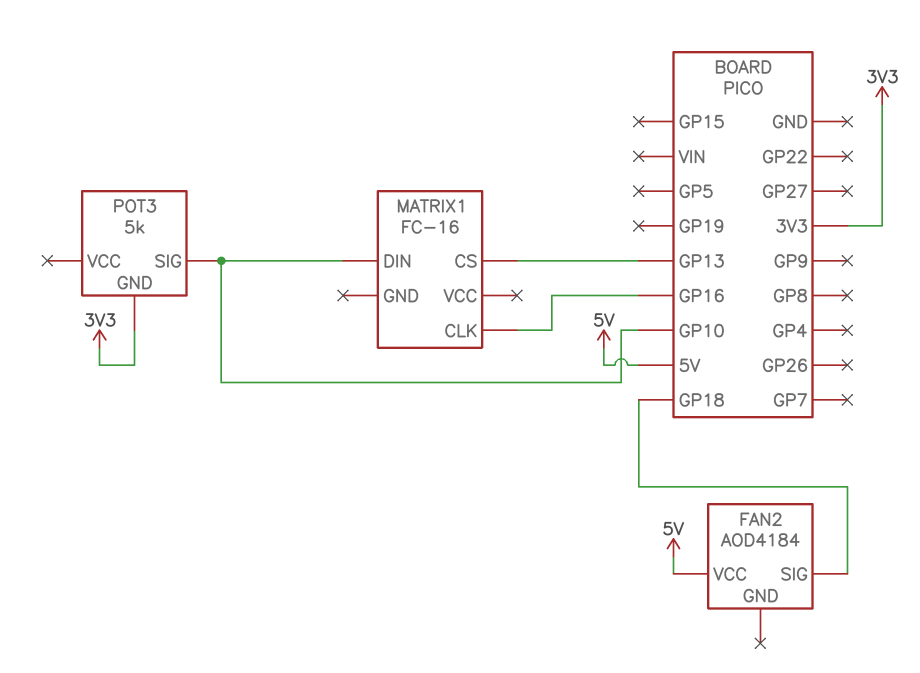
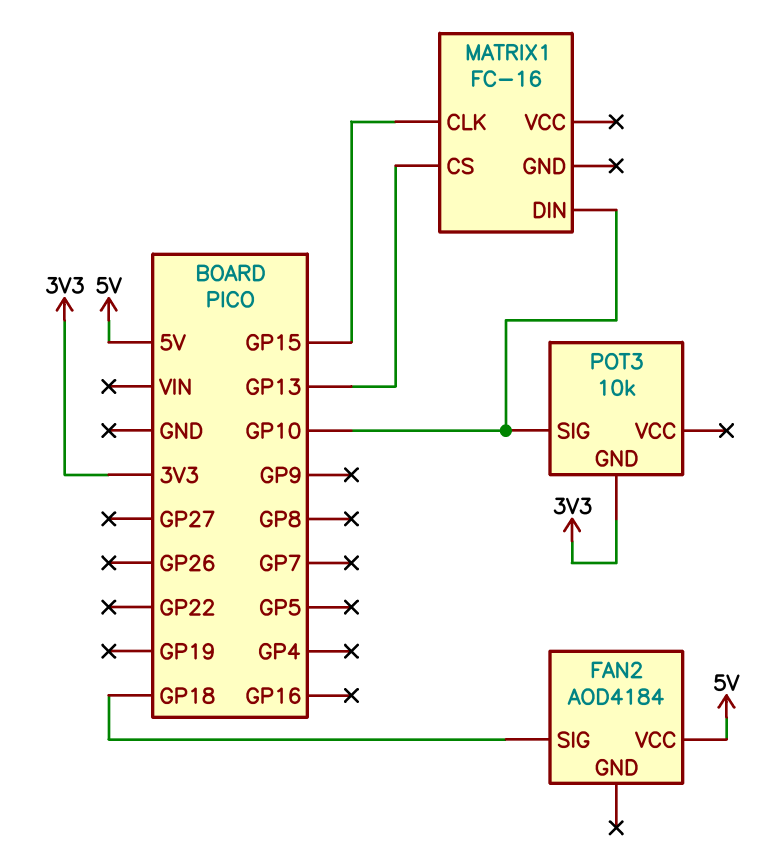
MATRIX1 pin CLK: GP16 -> GP15
POT3: 5k -> 10k

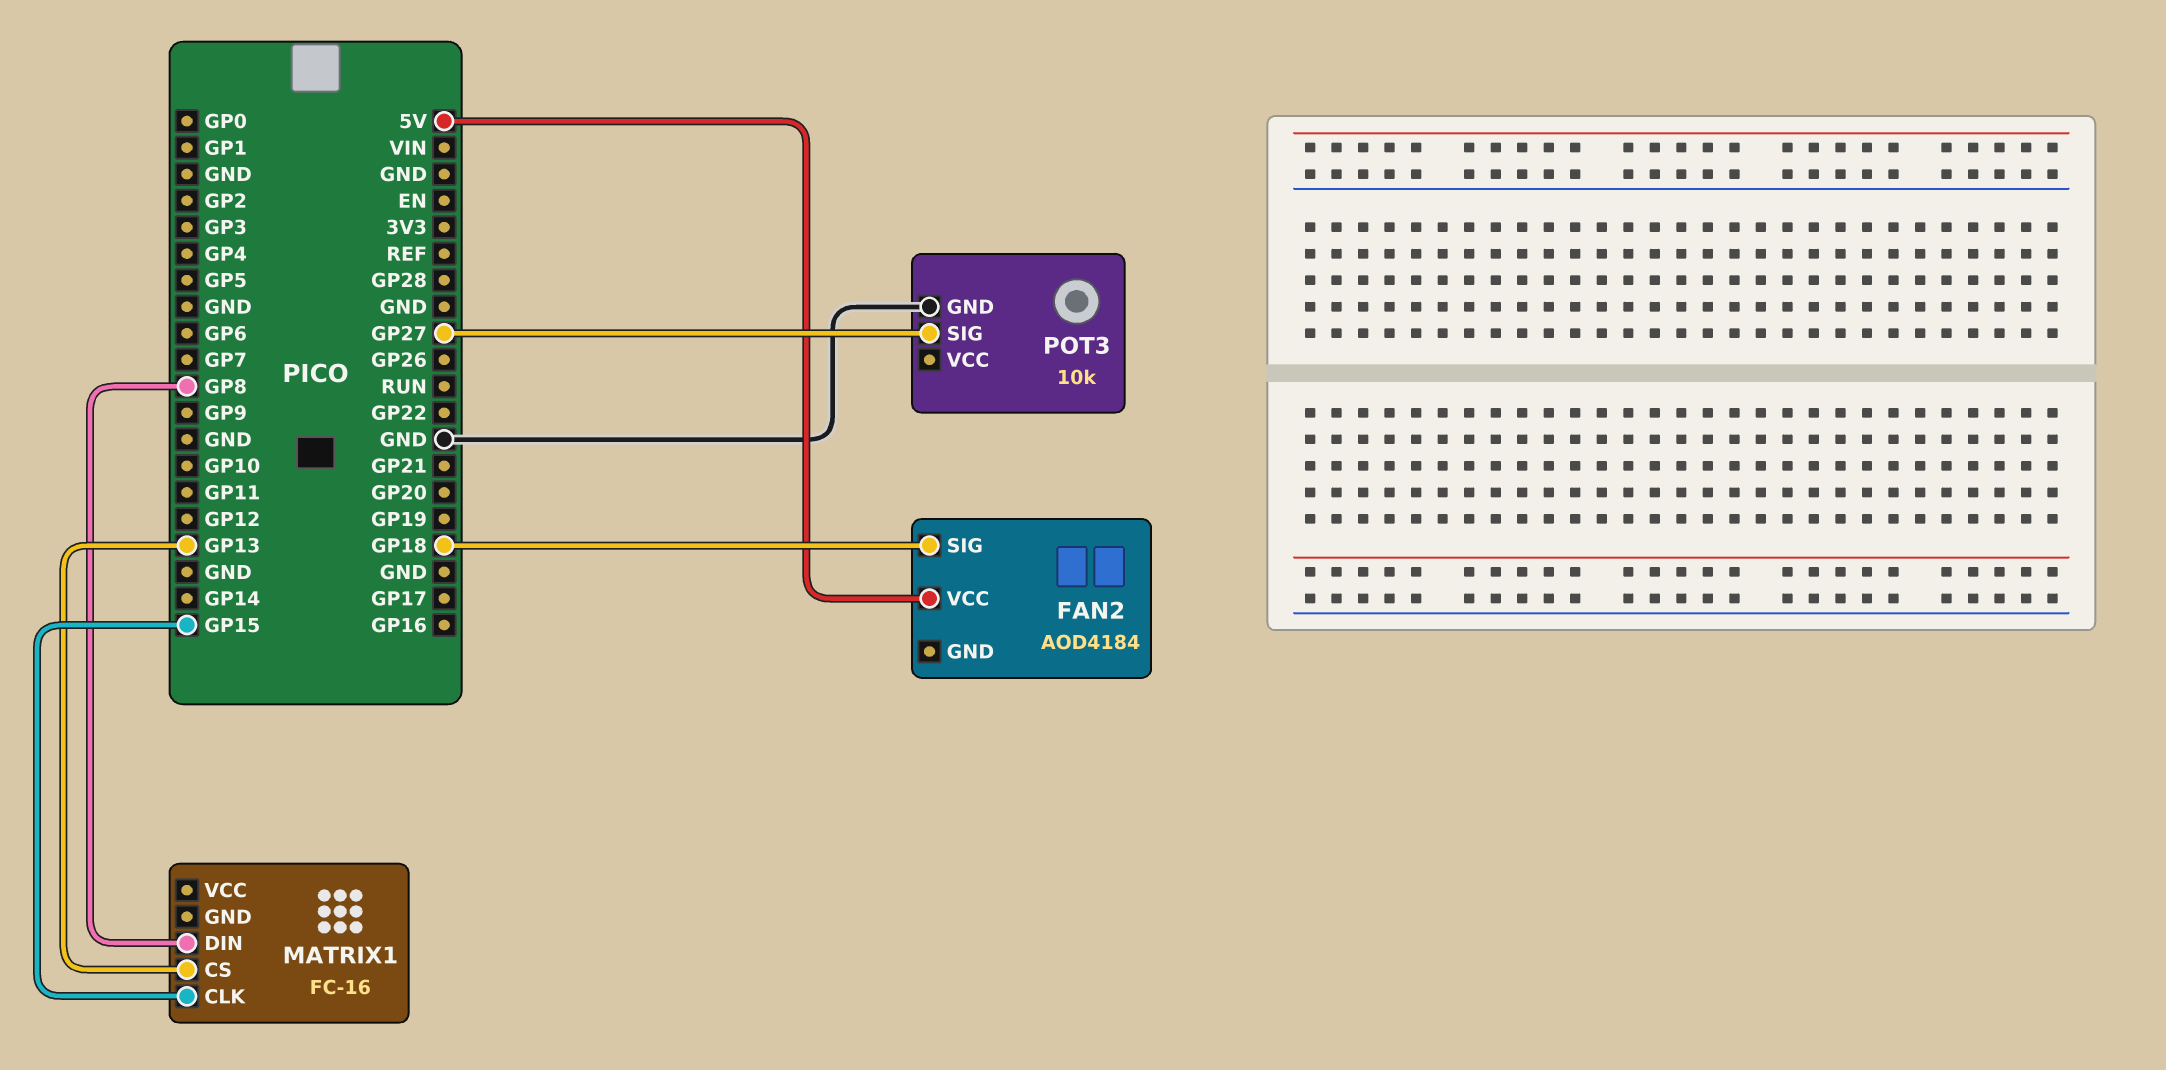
MATRIX1 pin DIN: GP10 -> GP8
POT3 pin GND: 3V3 -> GND
POT3 pin SIG: GP10 -> GP27

